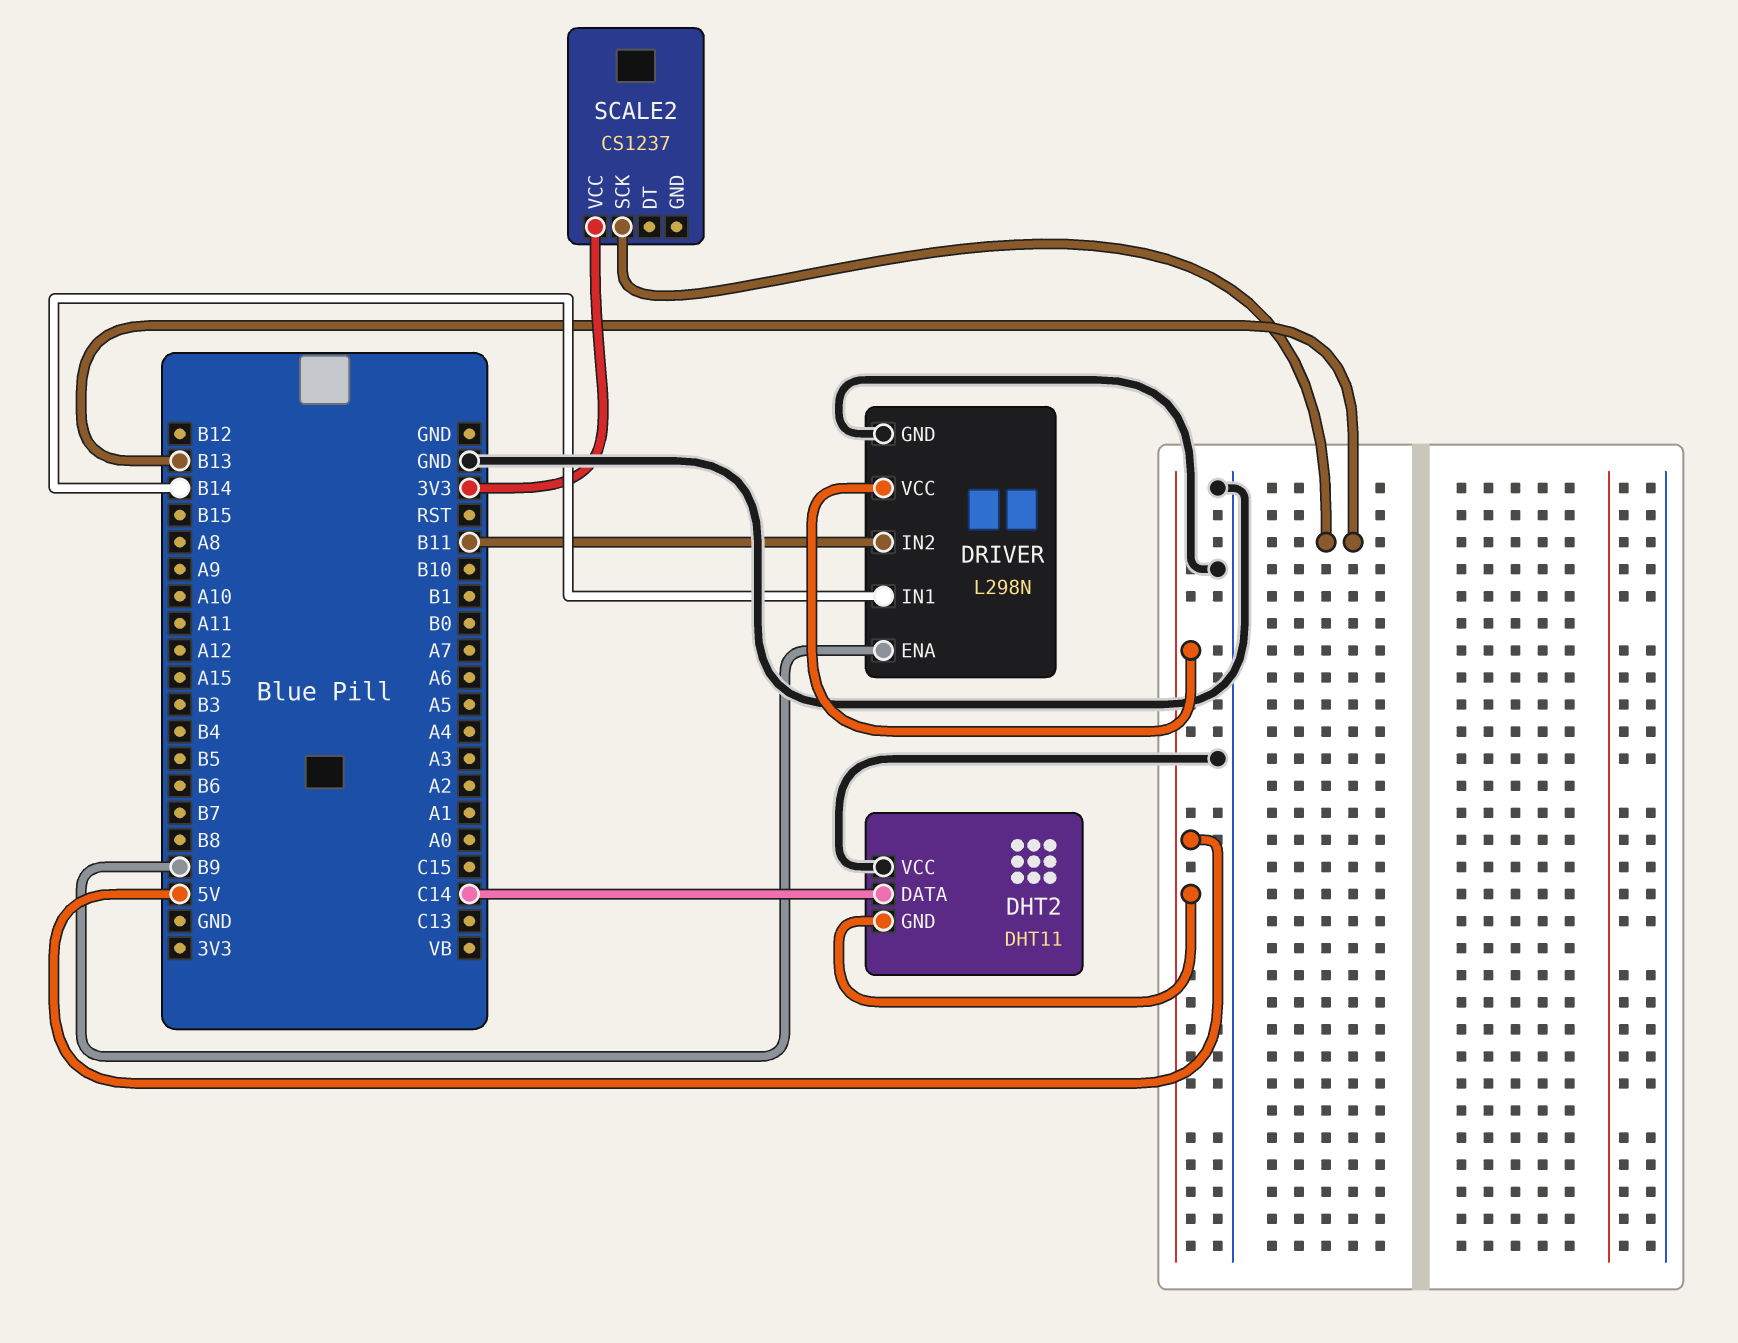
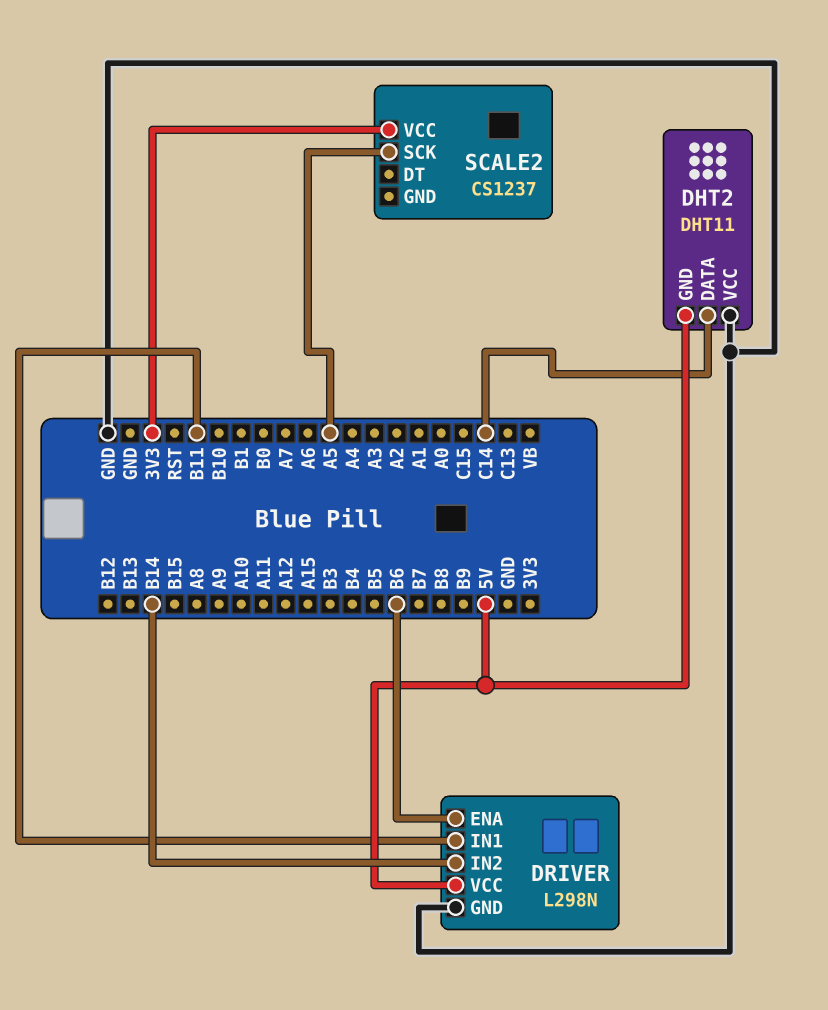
DRIVER pin ENA: B9 -> B6
DRIVER pin IN1: B14 -> B11
DRIVER pin IN2: B11 -> B14
SCALE2 pin SCK: B13 -> A5

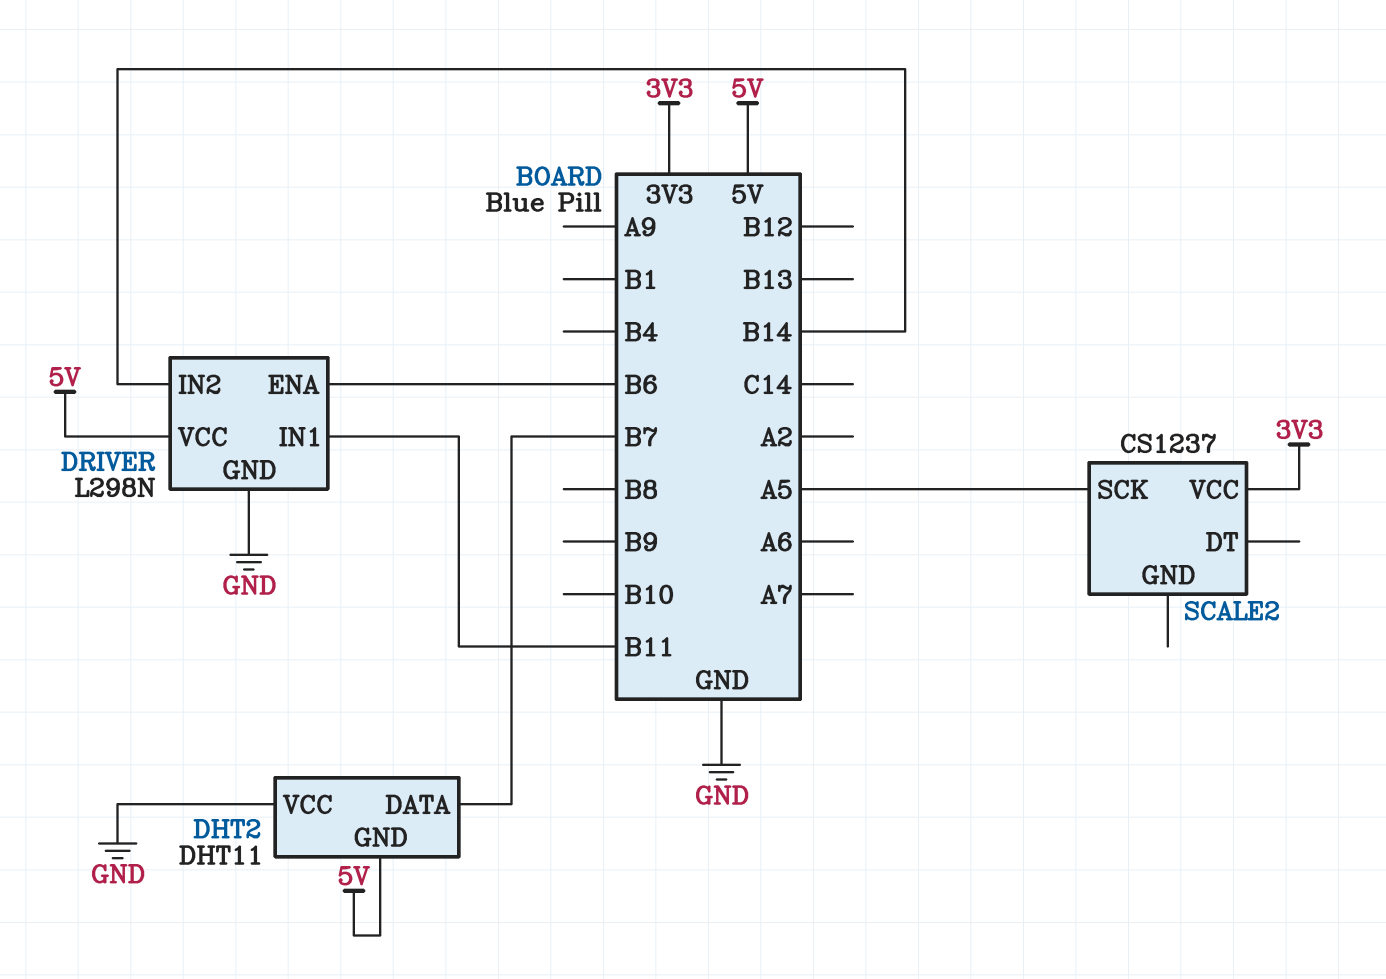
DHT2 pin DATA: C14 -> B7

